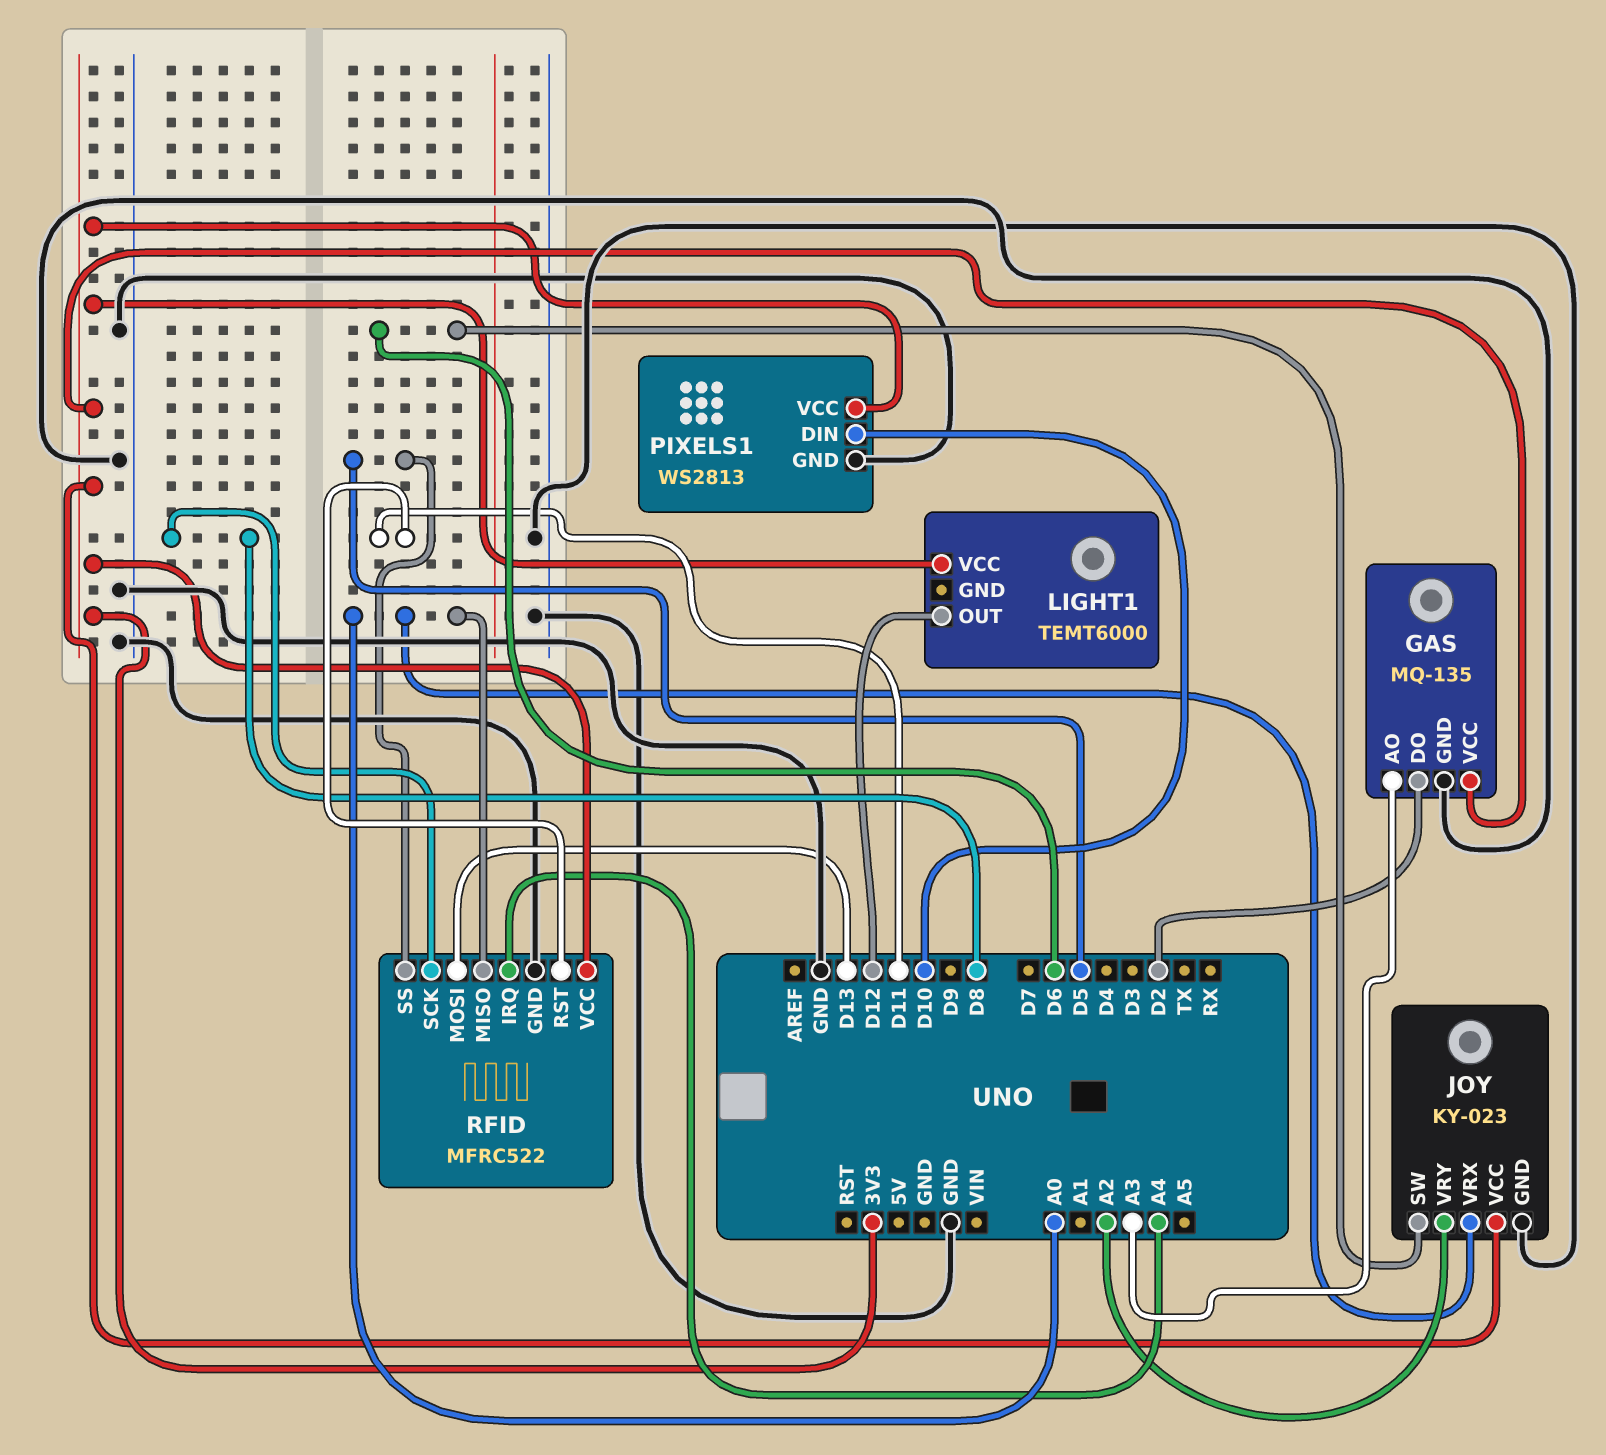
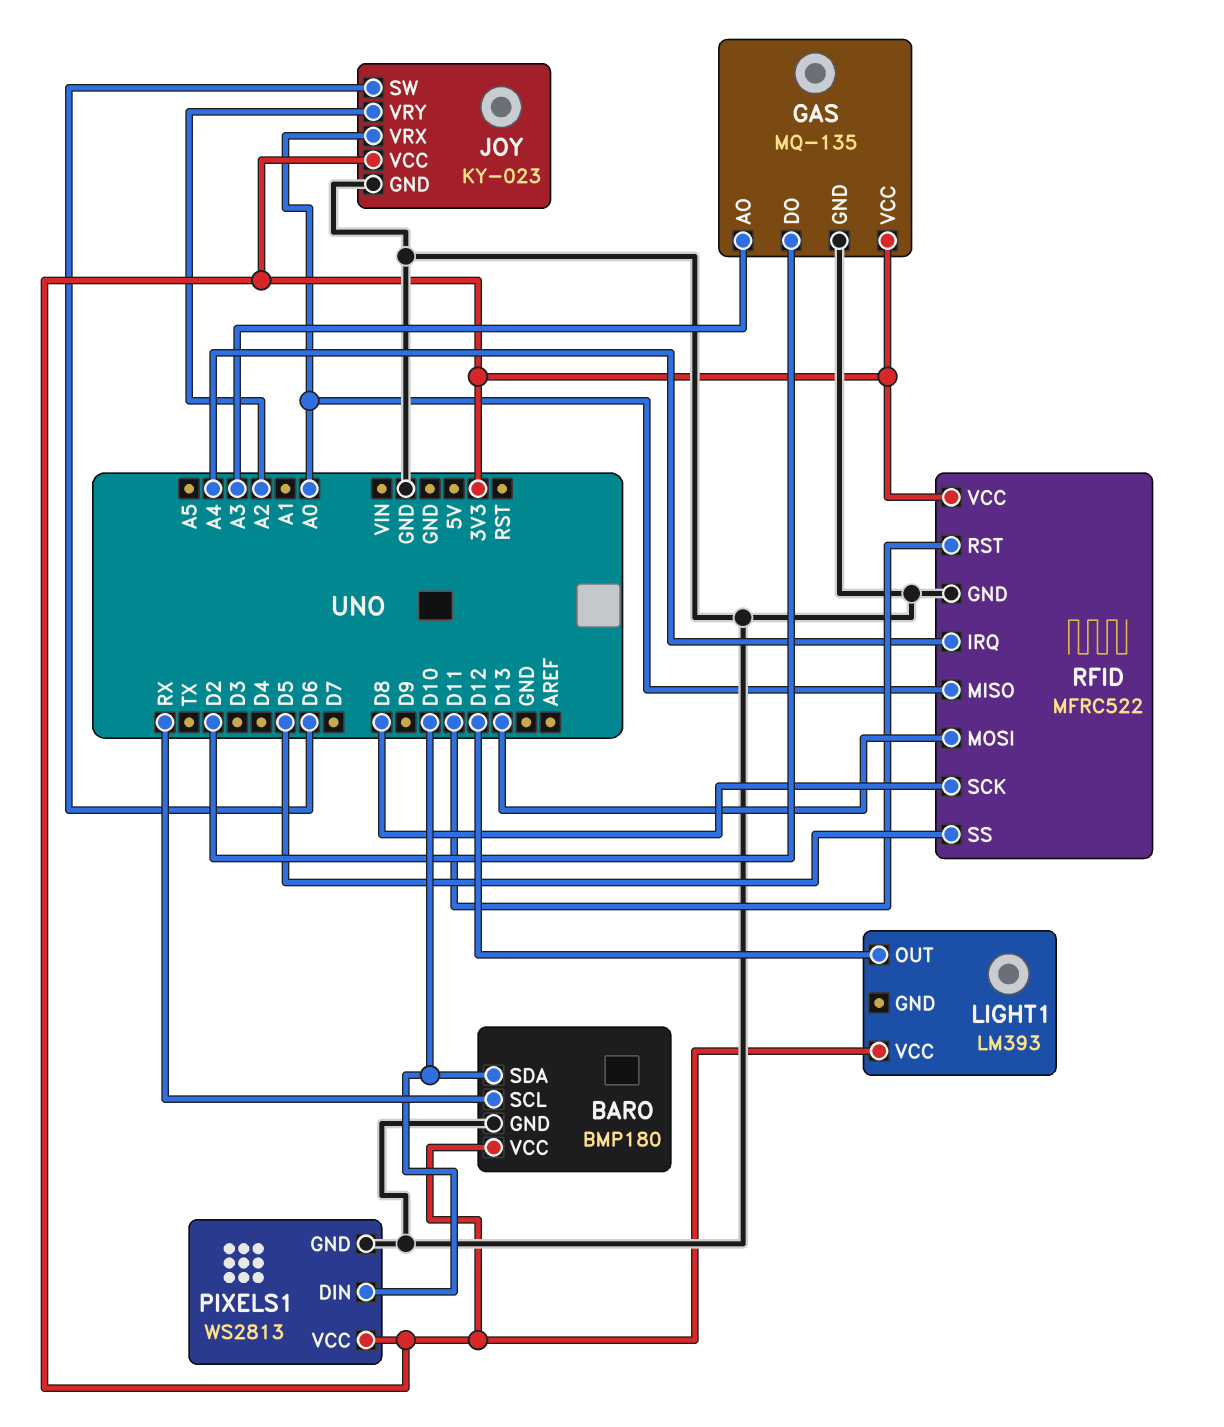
BARO: none -> BMP180
BARO pin GND: none -> GND
BARO pin SCL: none -> RX
BARO pin SDA: none -> D10
BARO pin VCC: none -> 3V3
LIGHT1: TEMT6000 -> LM393

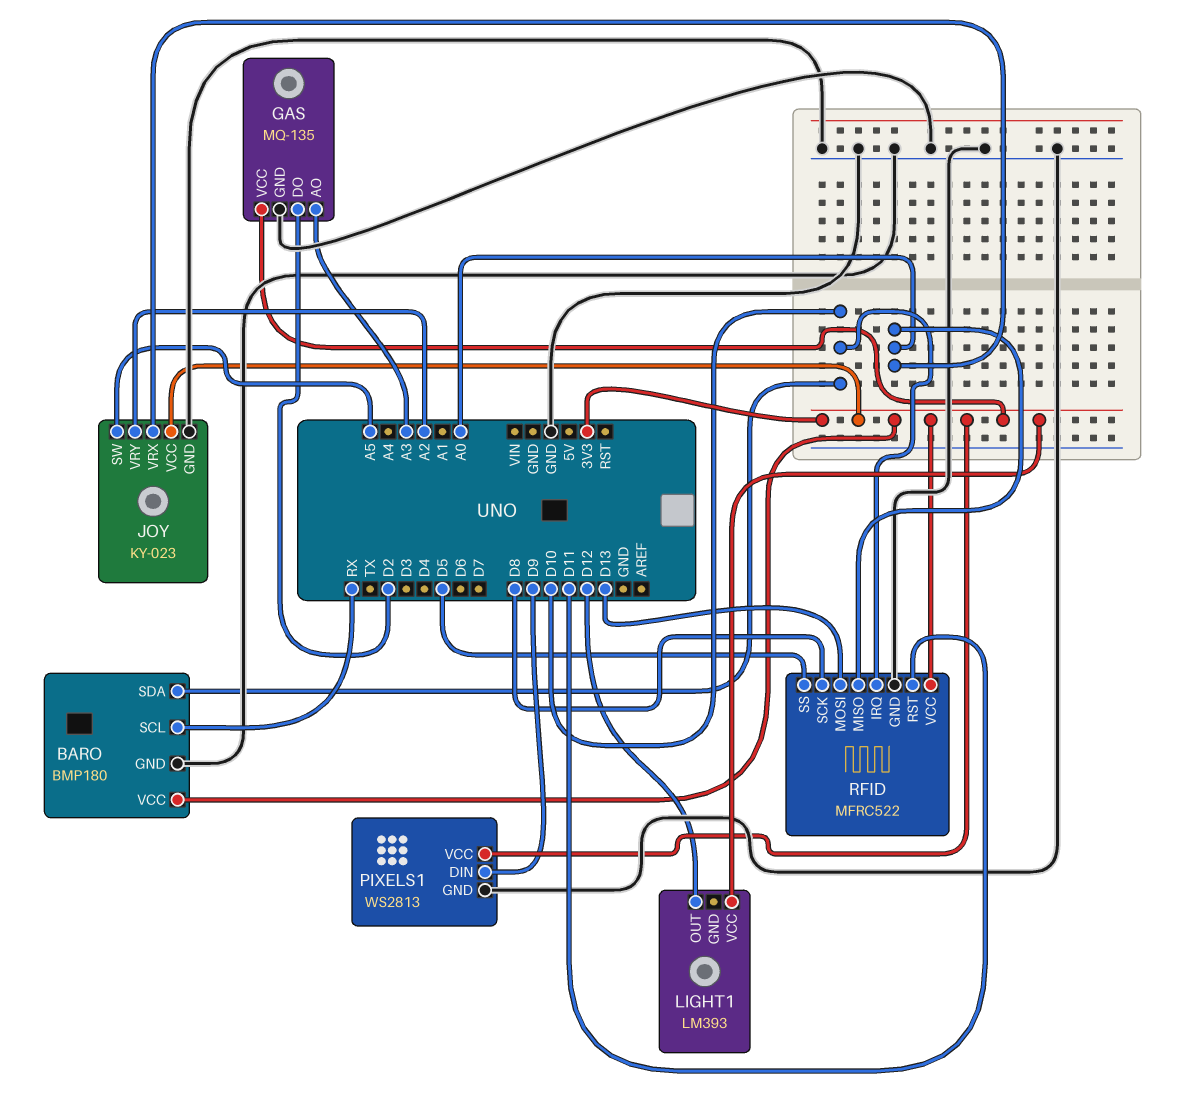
JOY pin SW: D6 -> A5
PIXELS1 pin DIN: D10 -> D9
RFID pin IRQ: A4 -> D10

